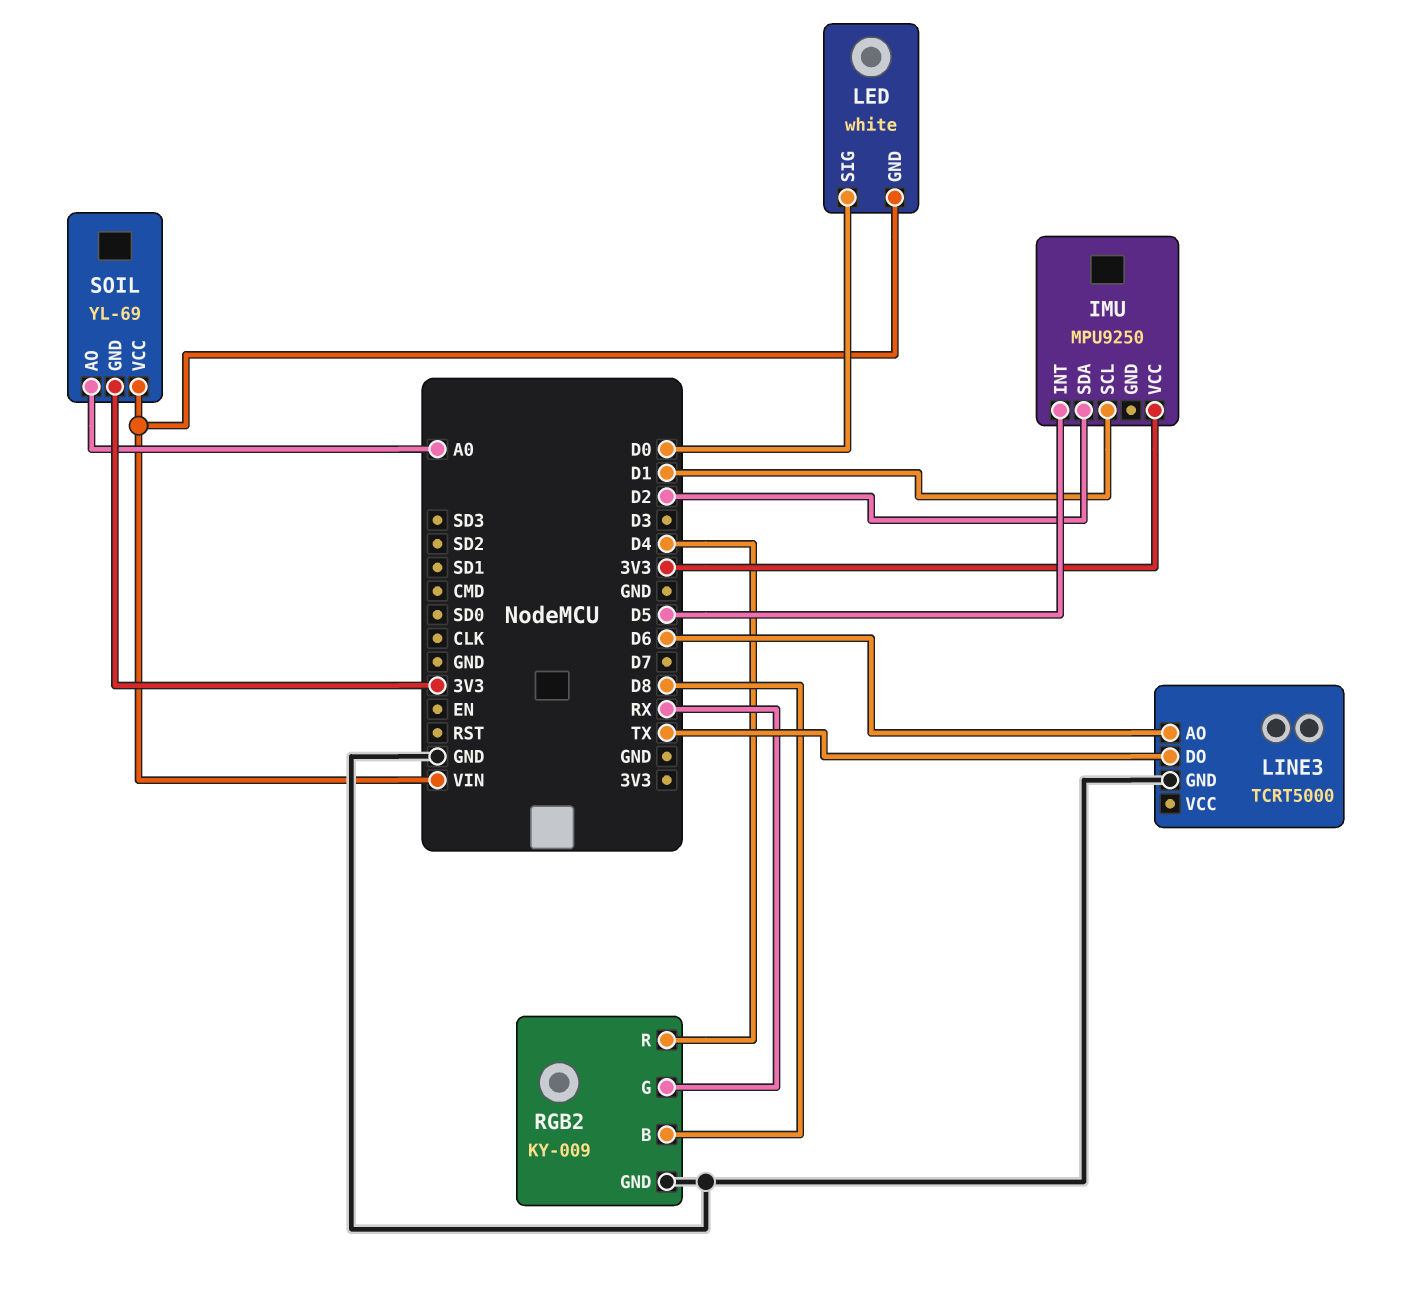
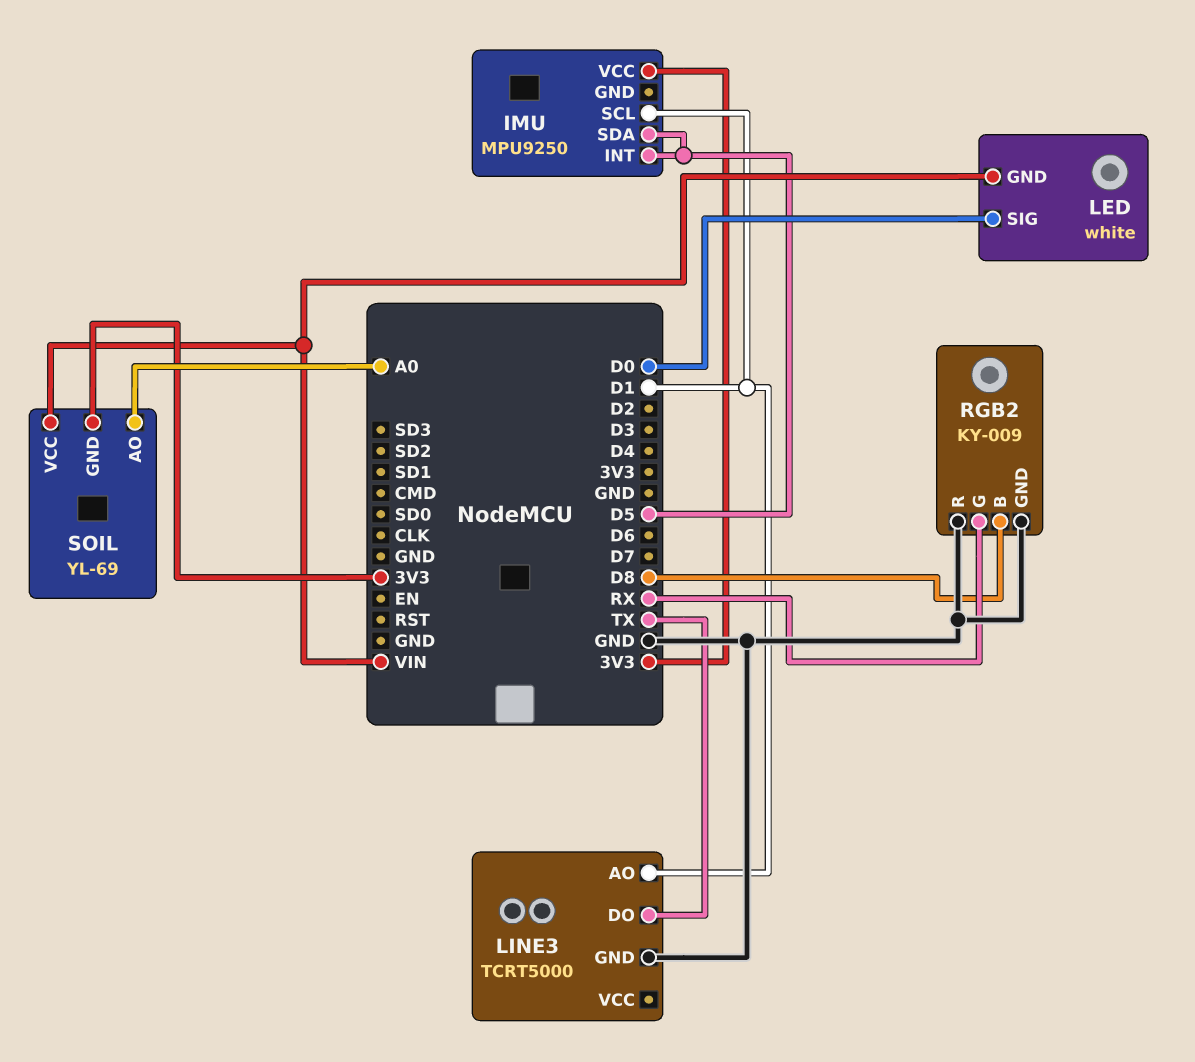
IMU pin SDA: D2 -> D5
LINE3 pin AO: D6 -> D1
RGB2 pin R: D4 -> GND

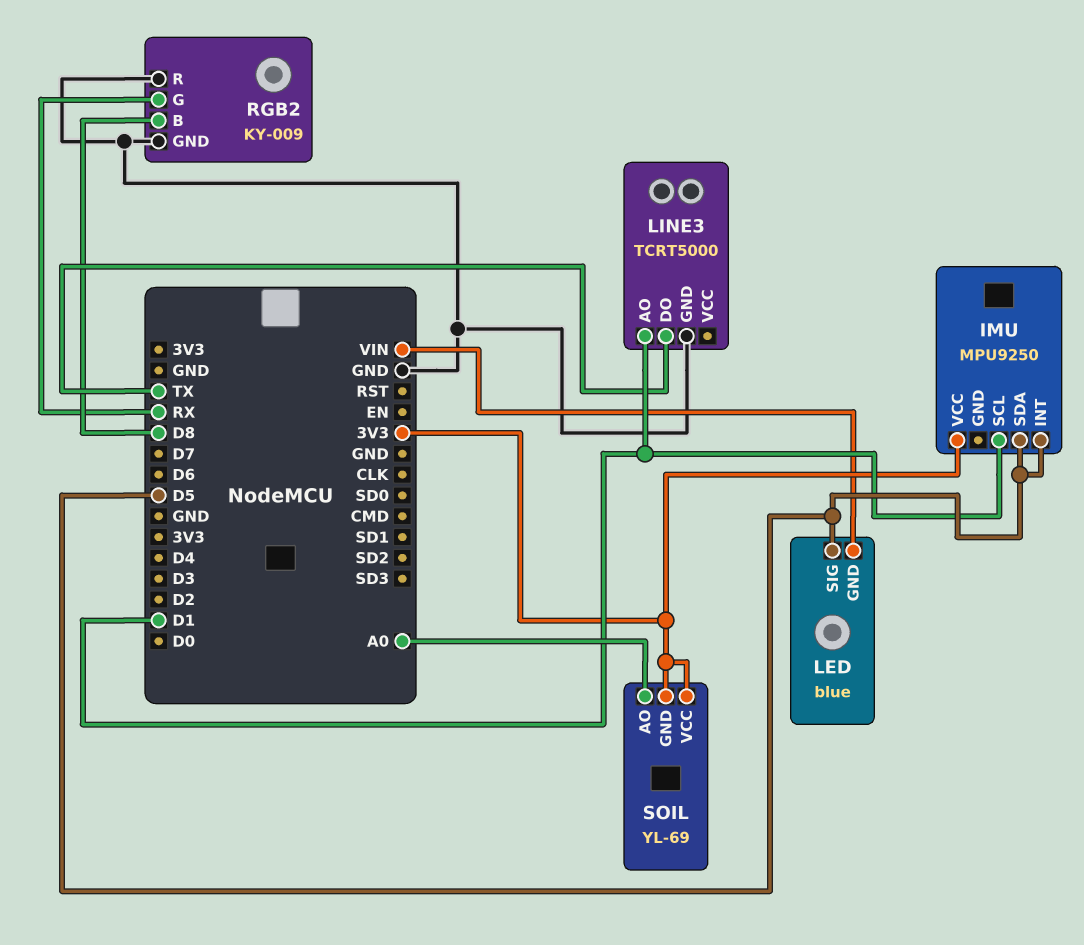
LED: white -> blue
LED pin SIG: D0 -> D5
SOIL pin VCC: VIN -> 3V3

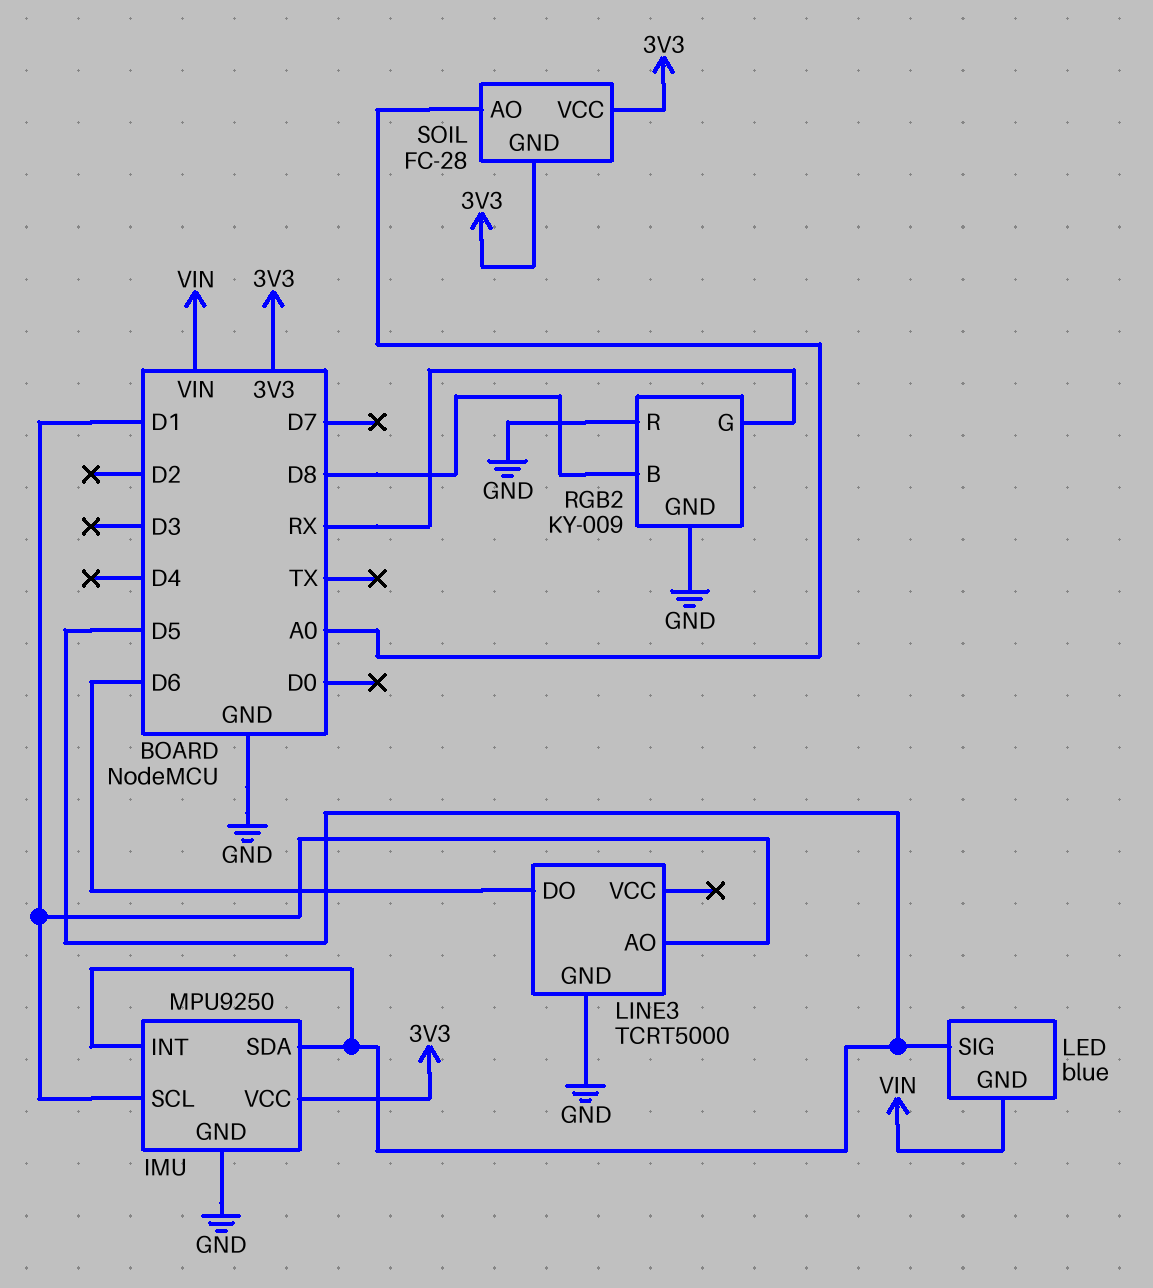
IMU pin GND: none -> GND
LINE3 pin DO: TX -> D6
SOIL: YL-69 -> FC-28

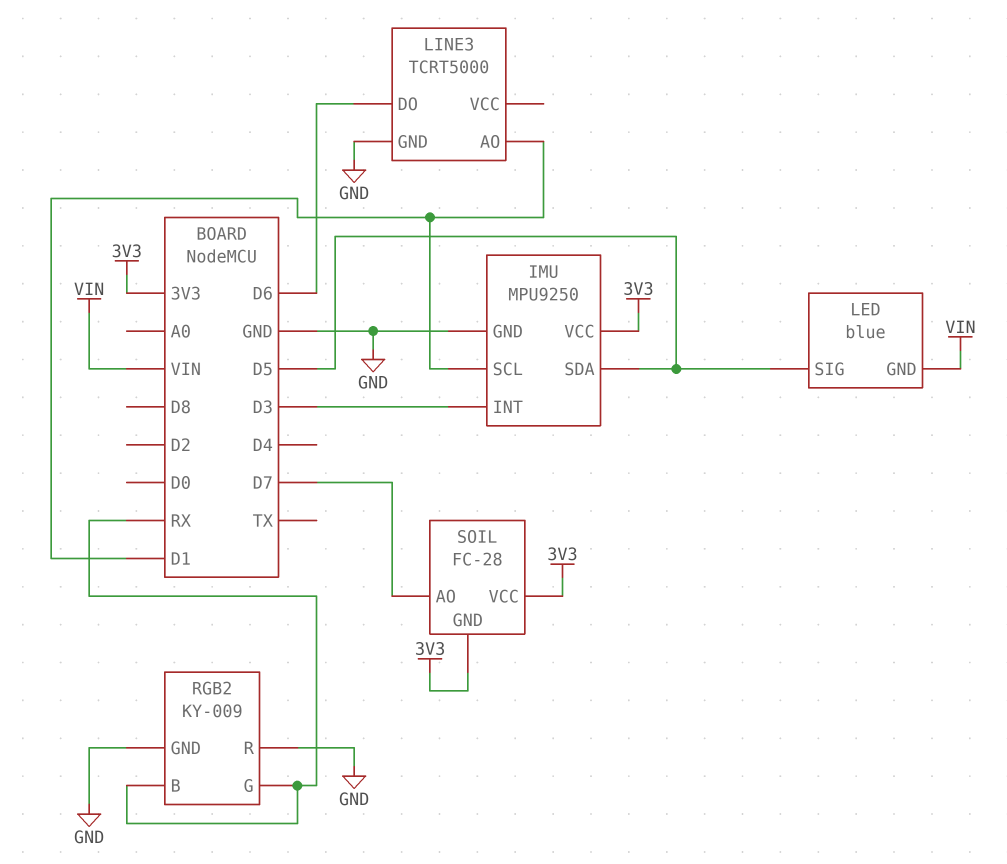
IMU pin INT: D5 -> D3
RGB2 pin B: D8 -> RX
SOIL pin AO: A0 -> D7

